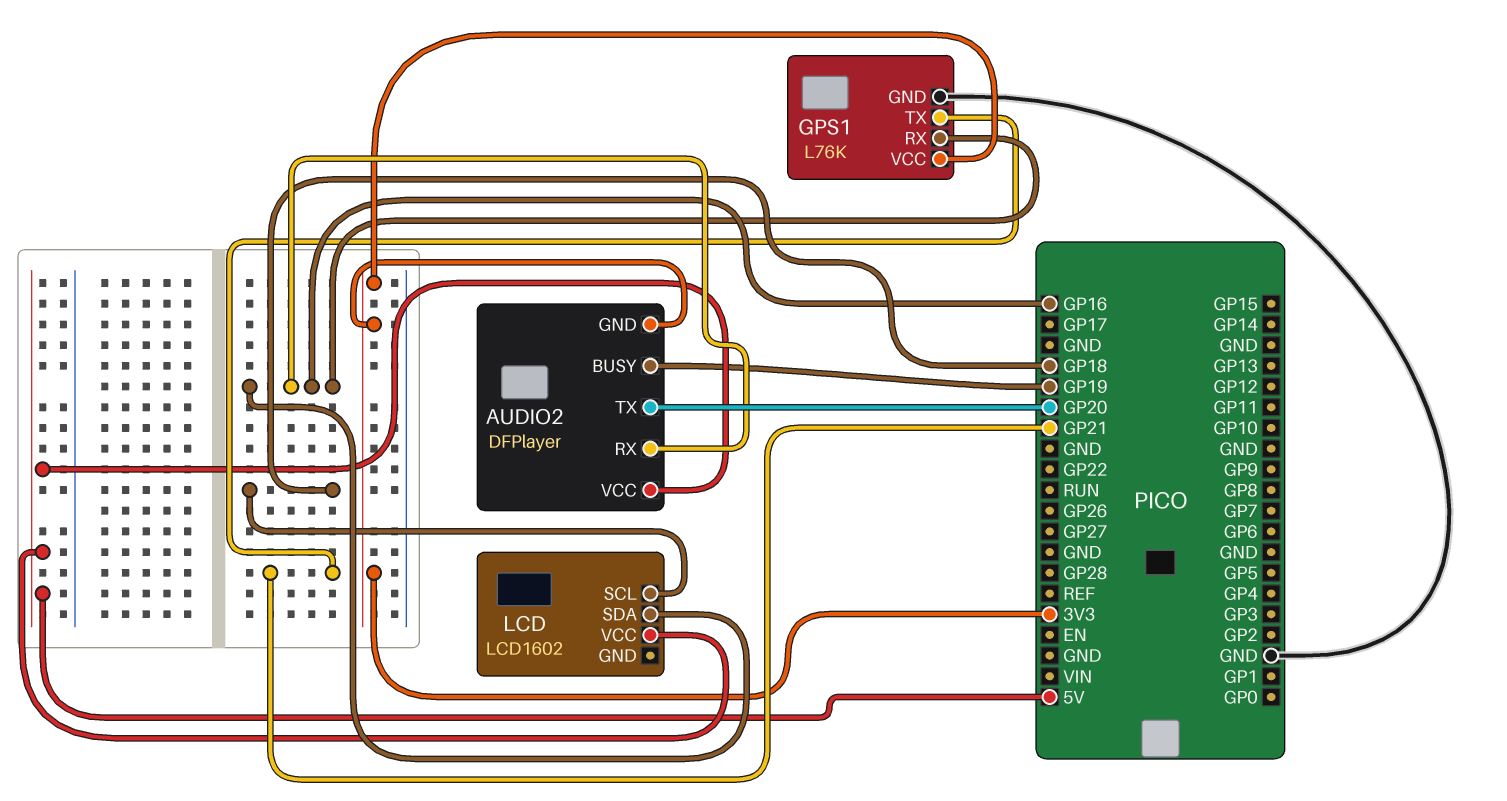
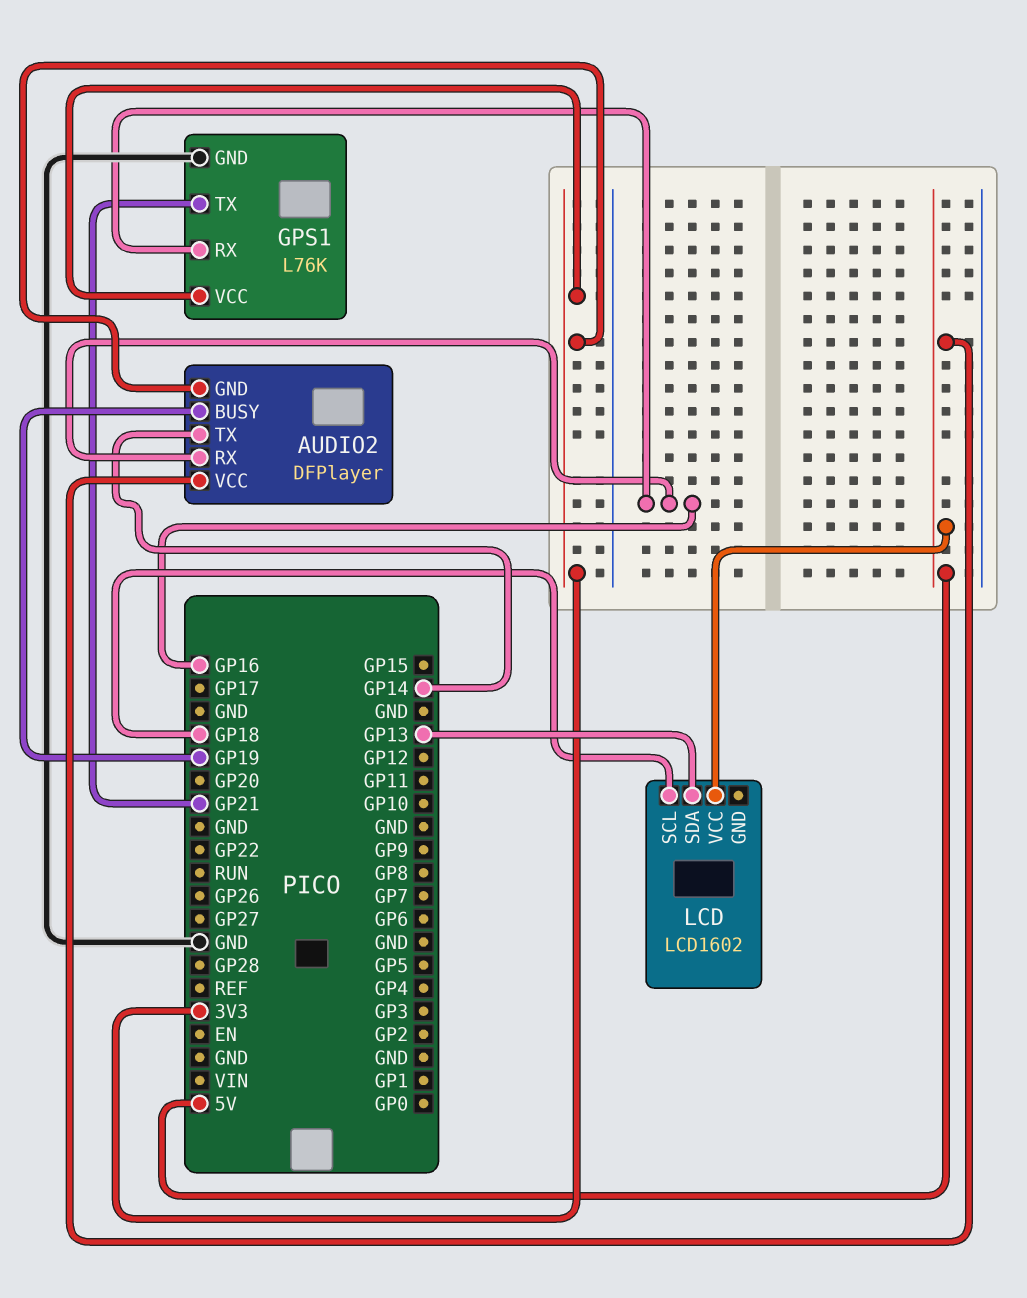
AUDIO2 pin TX: GP20 -> GP14
LCD pin SDA: GP16 -> GP13

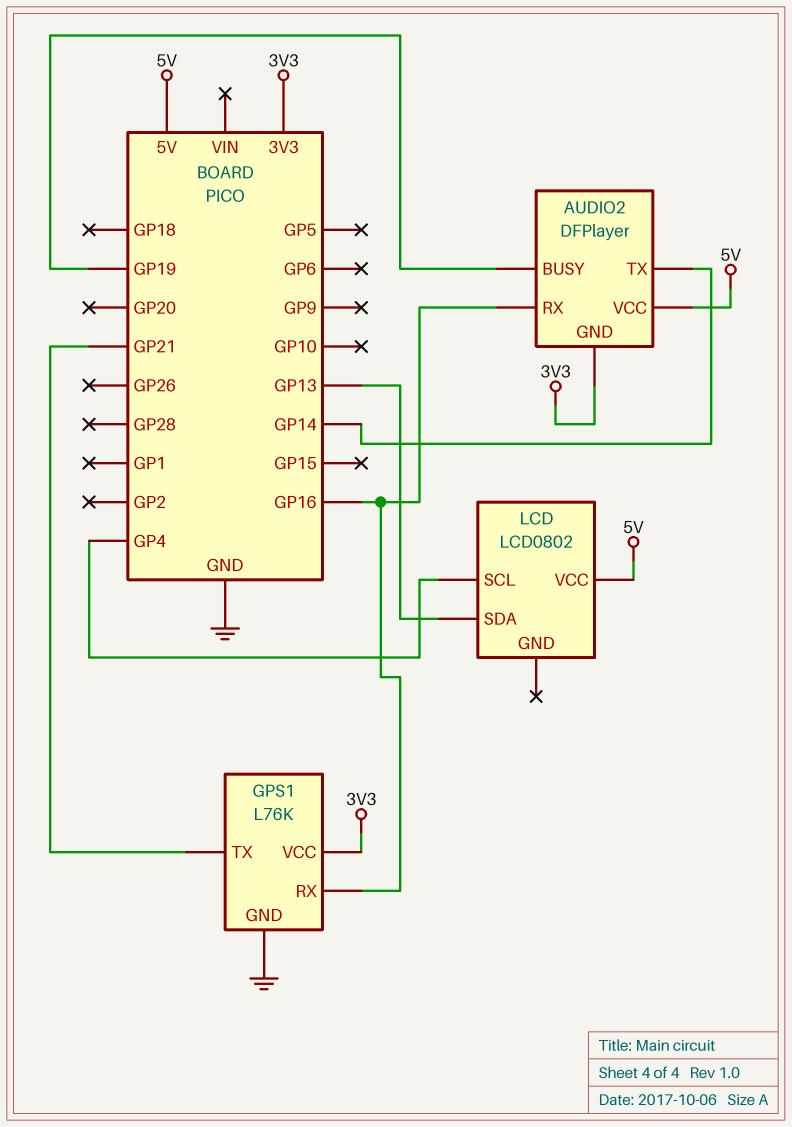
LCD: LCD1602 -> LCD0802
LCD pin SCL: GP18 -> GP4

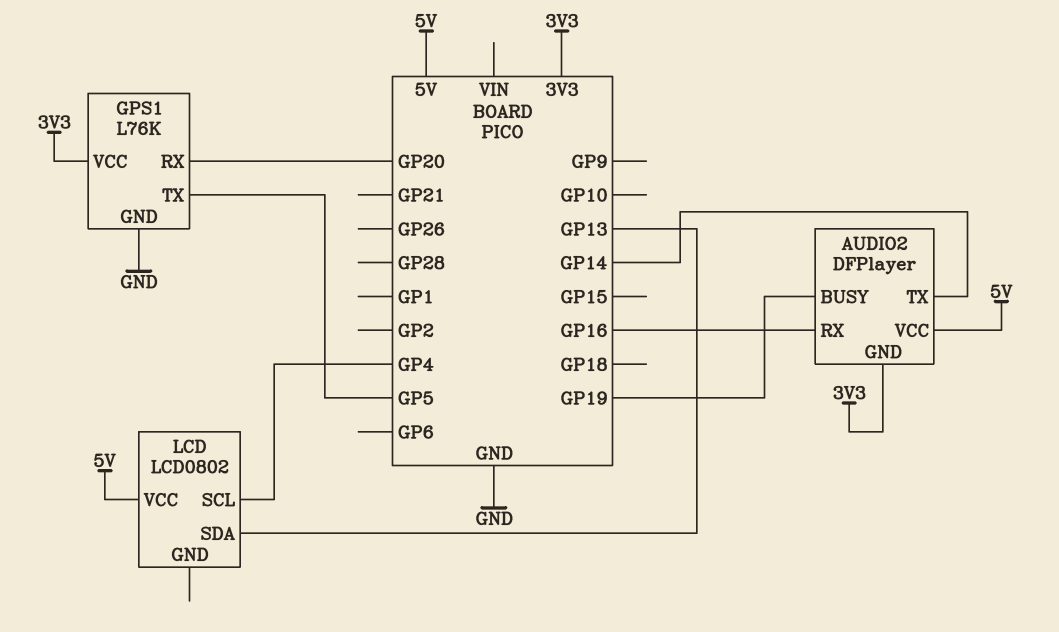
GPS1 pin RX: GP16 -> GP20
GPS1 pin TX: GP21 -> GP5

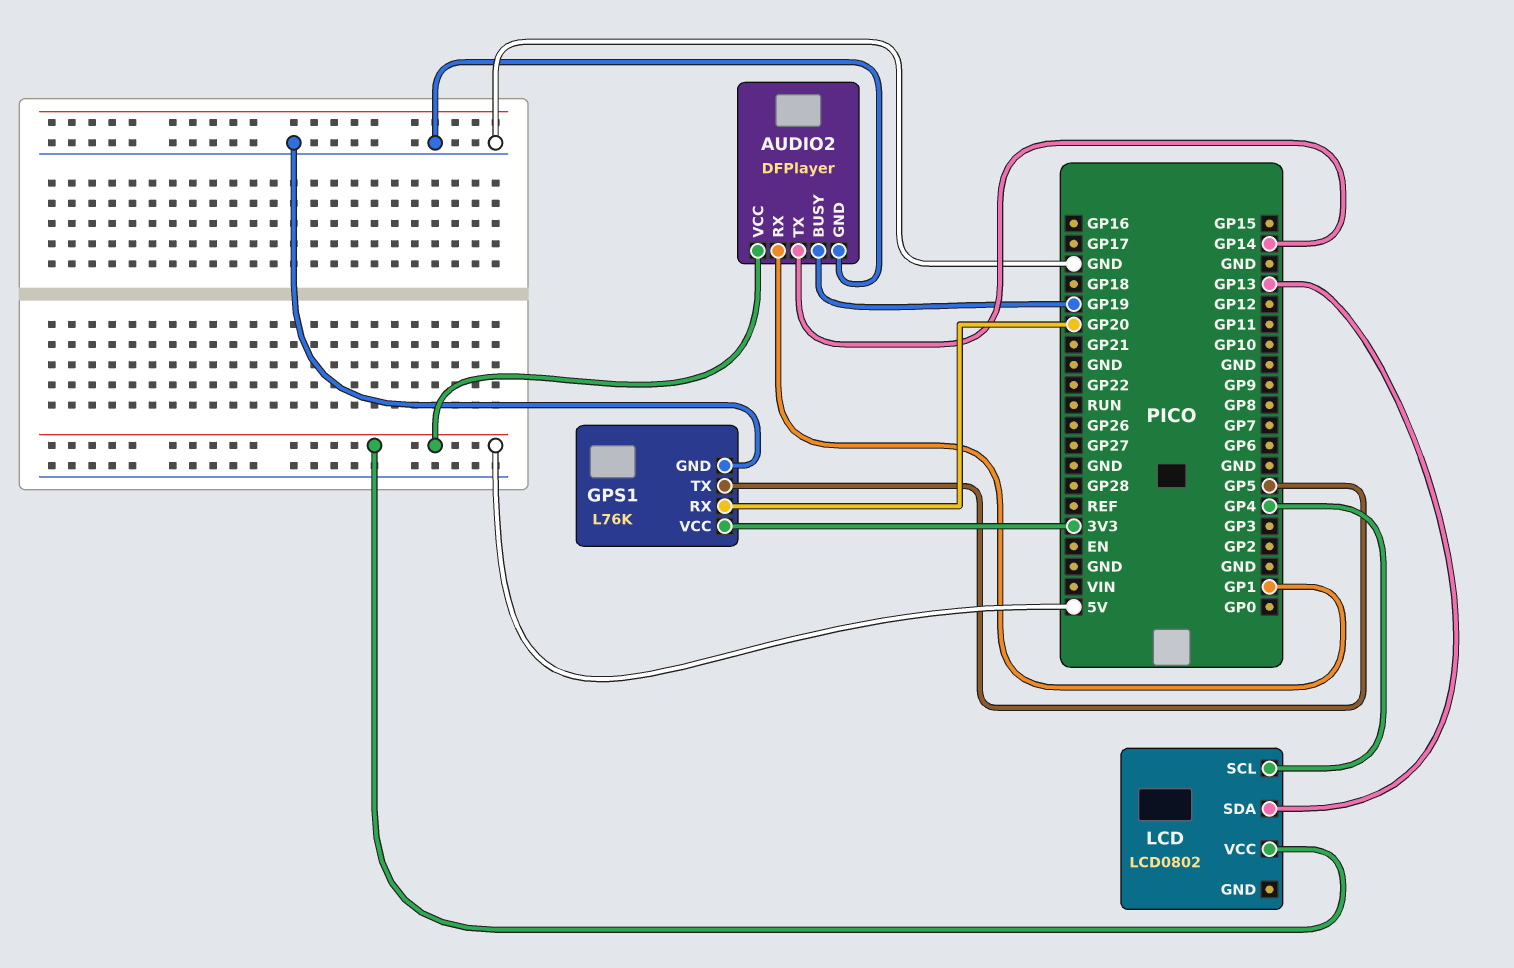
AUDIO2 pin GND: 3V3 -> GND
AUDIO2 pin RX: GP16 -> GP1

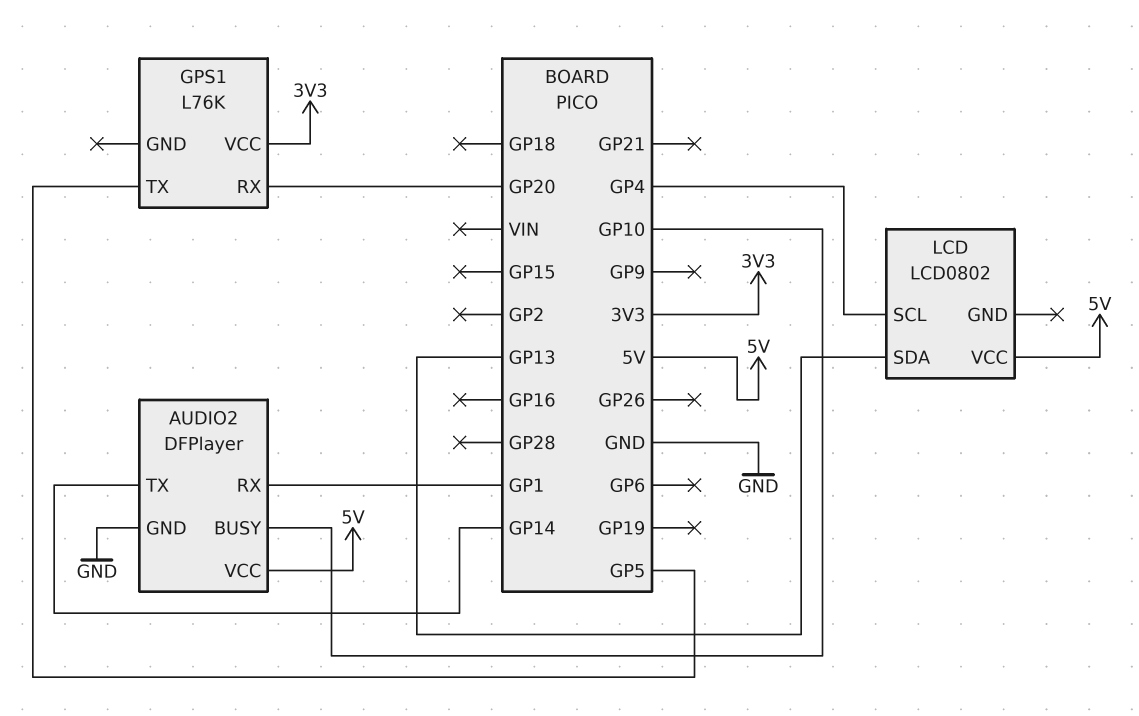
AUDIO2 pin BUSY: GP19 -> GP10
GPS1 pin GND: GND -> none

